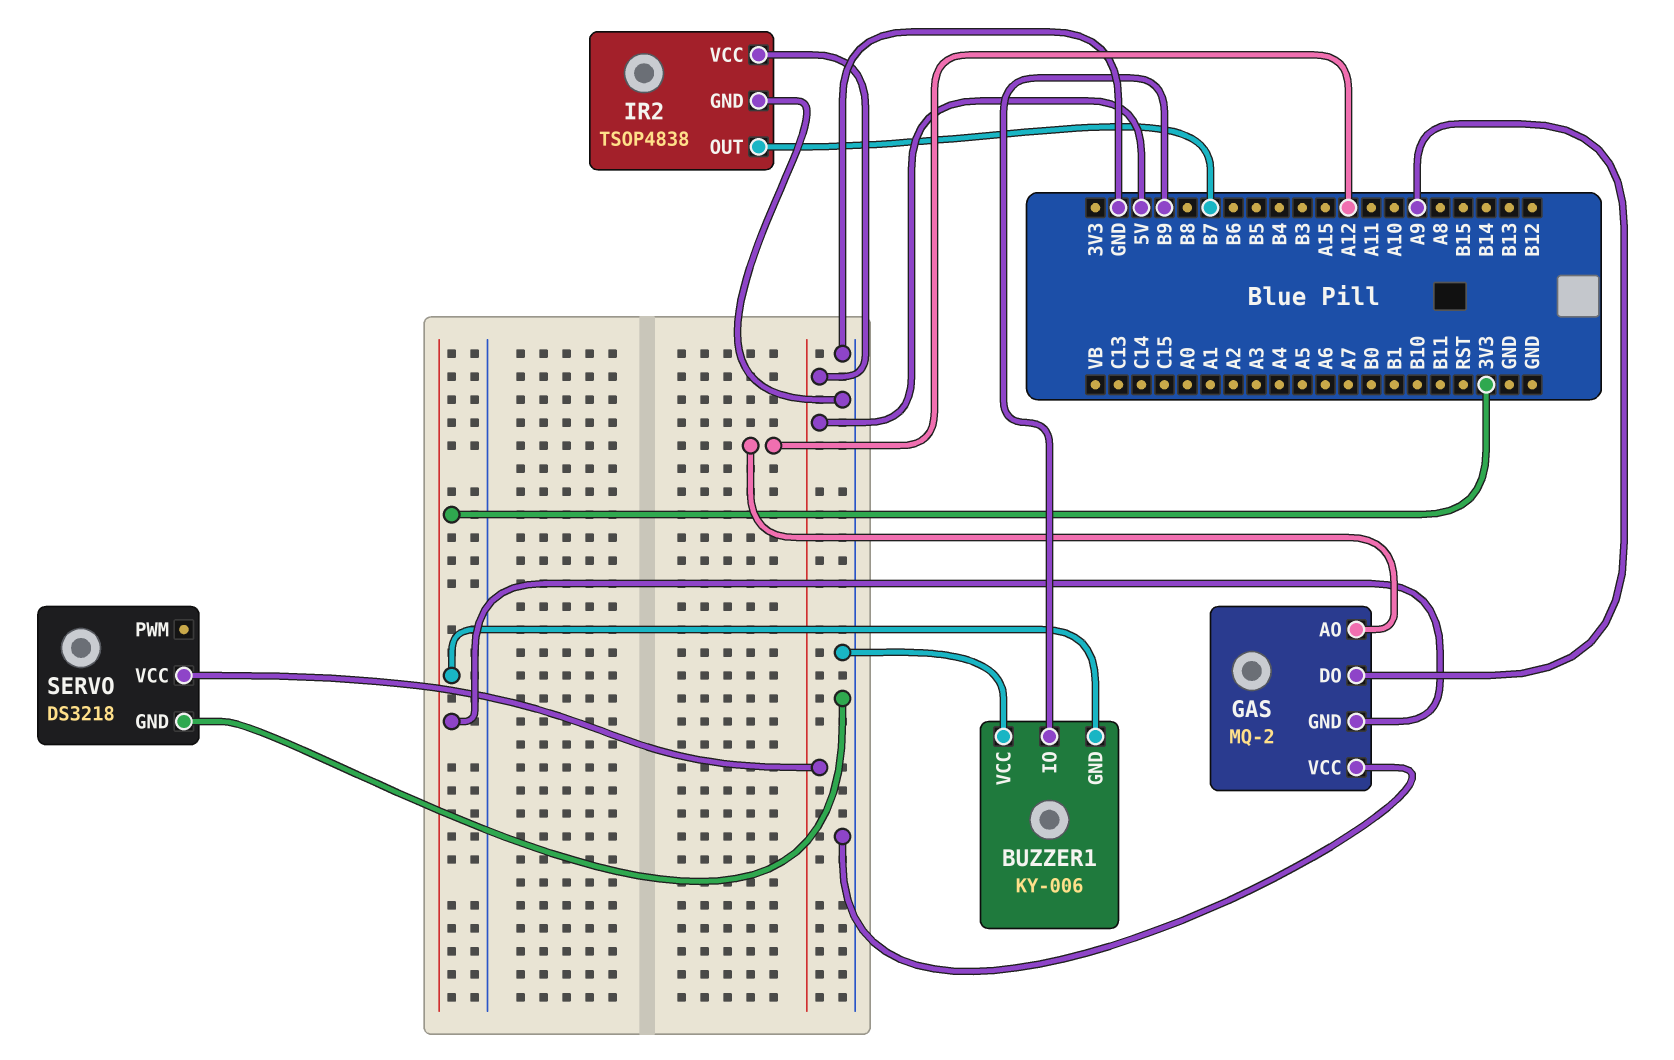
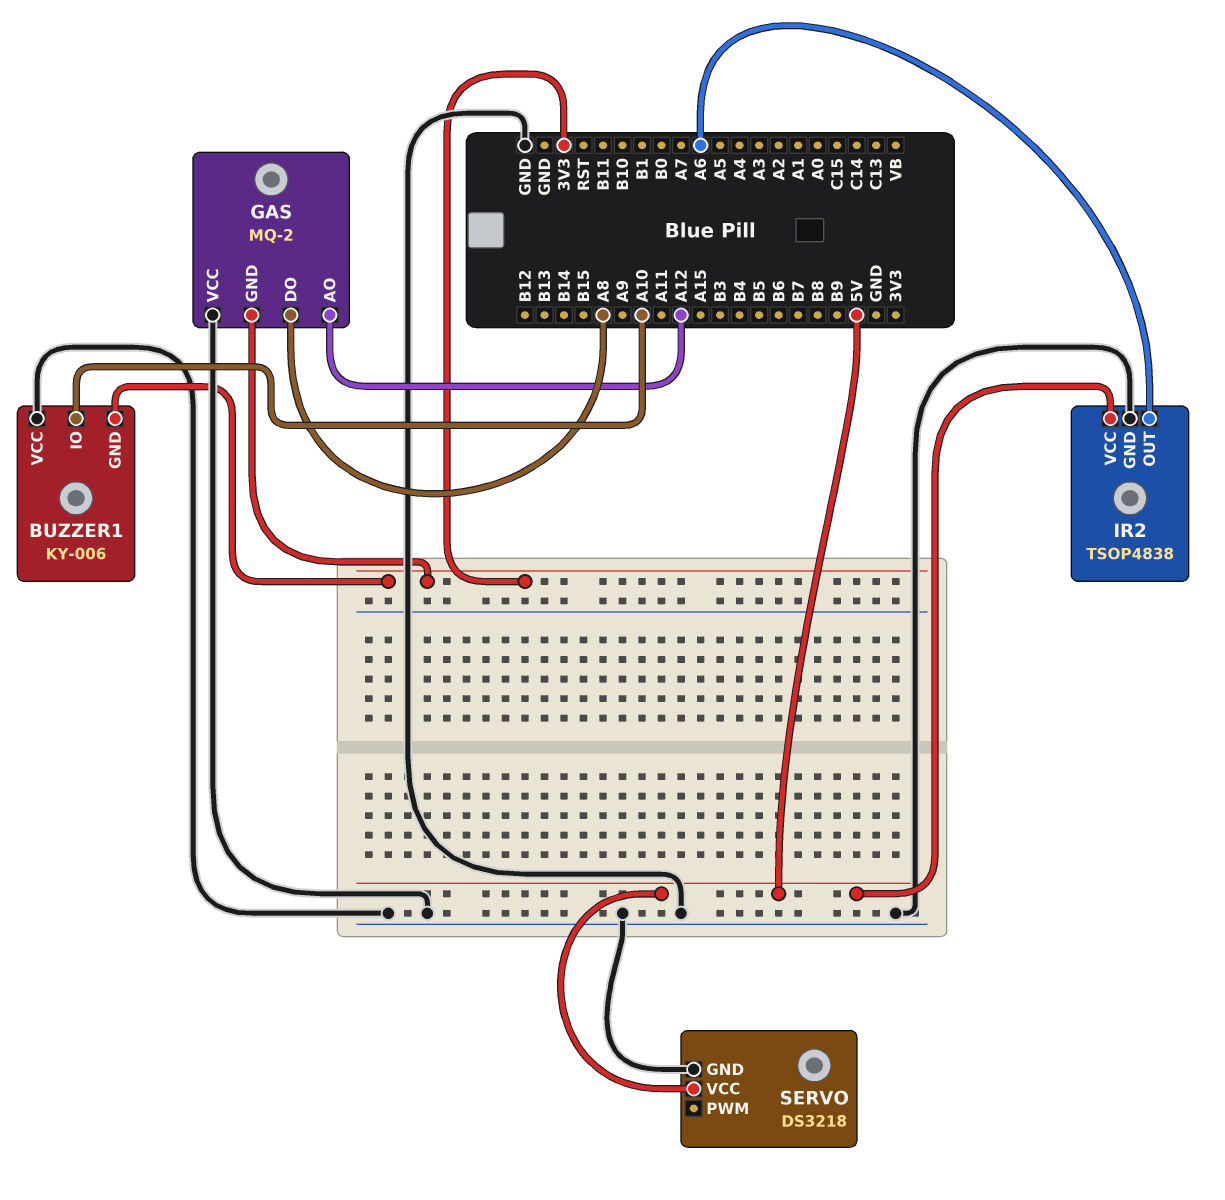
BUZZER1 pin IO: B9 -> A10
GAS pin DO: A9 -> A8
IR2 pin OUT: B7 -> A6

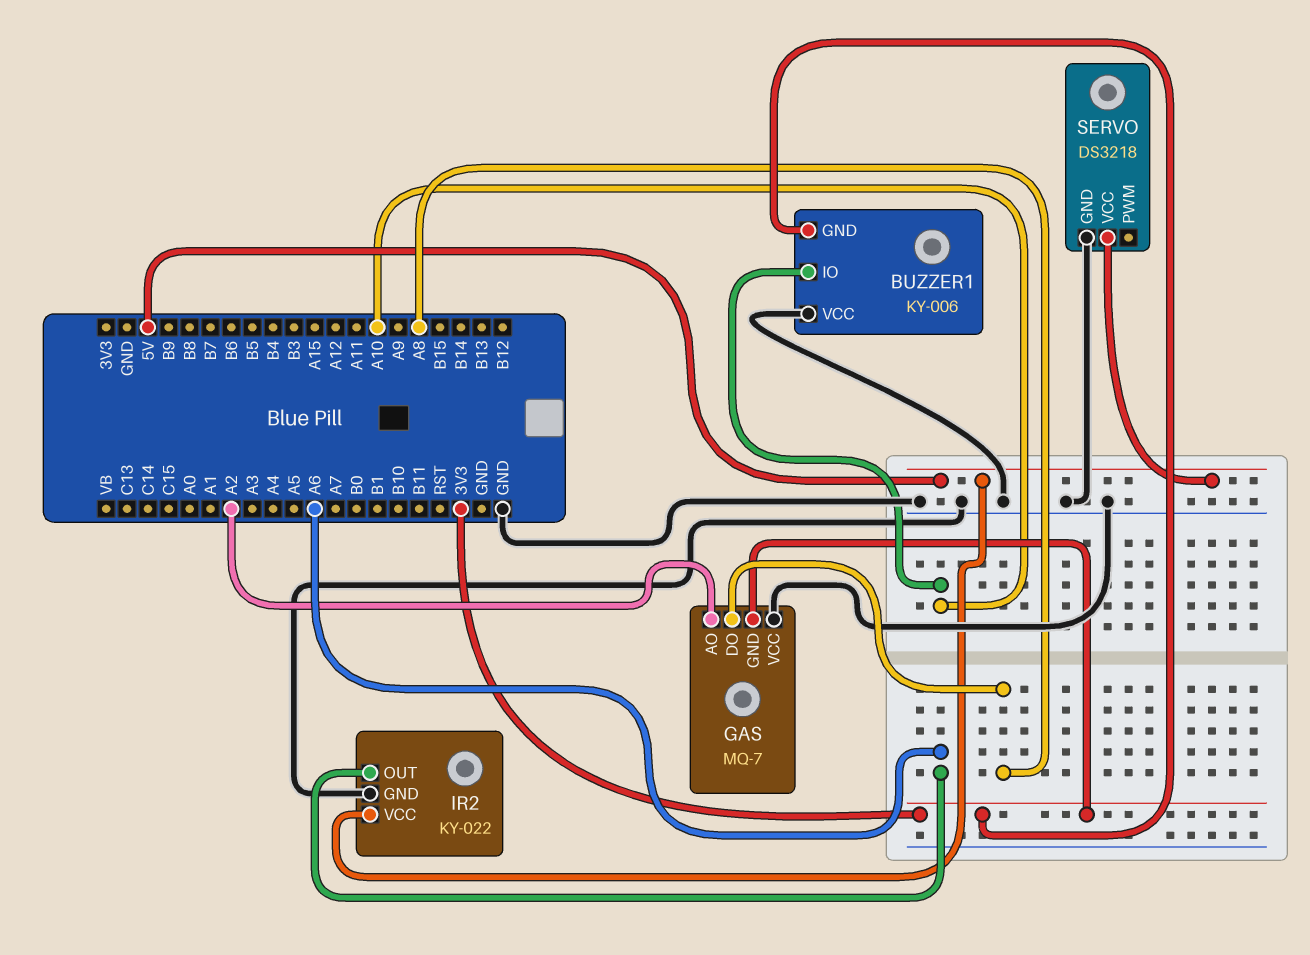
GAS: MQ-2 -> MQ-7
GAS pin AO: A12 -> A2
IR2: TSOP4838 -> KY-022

